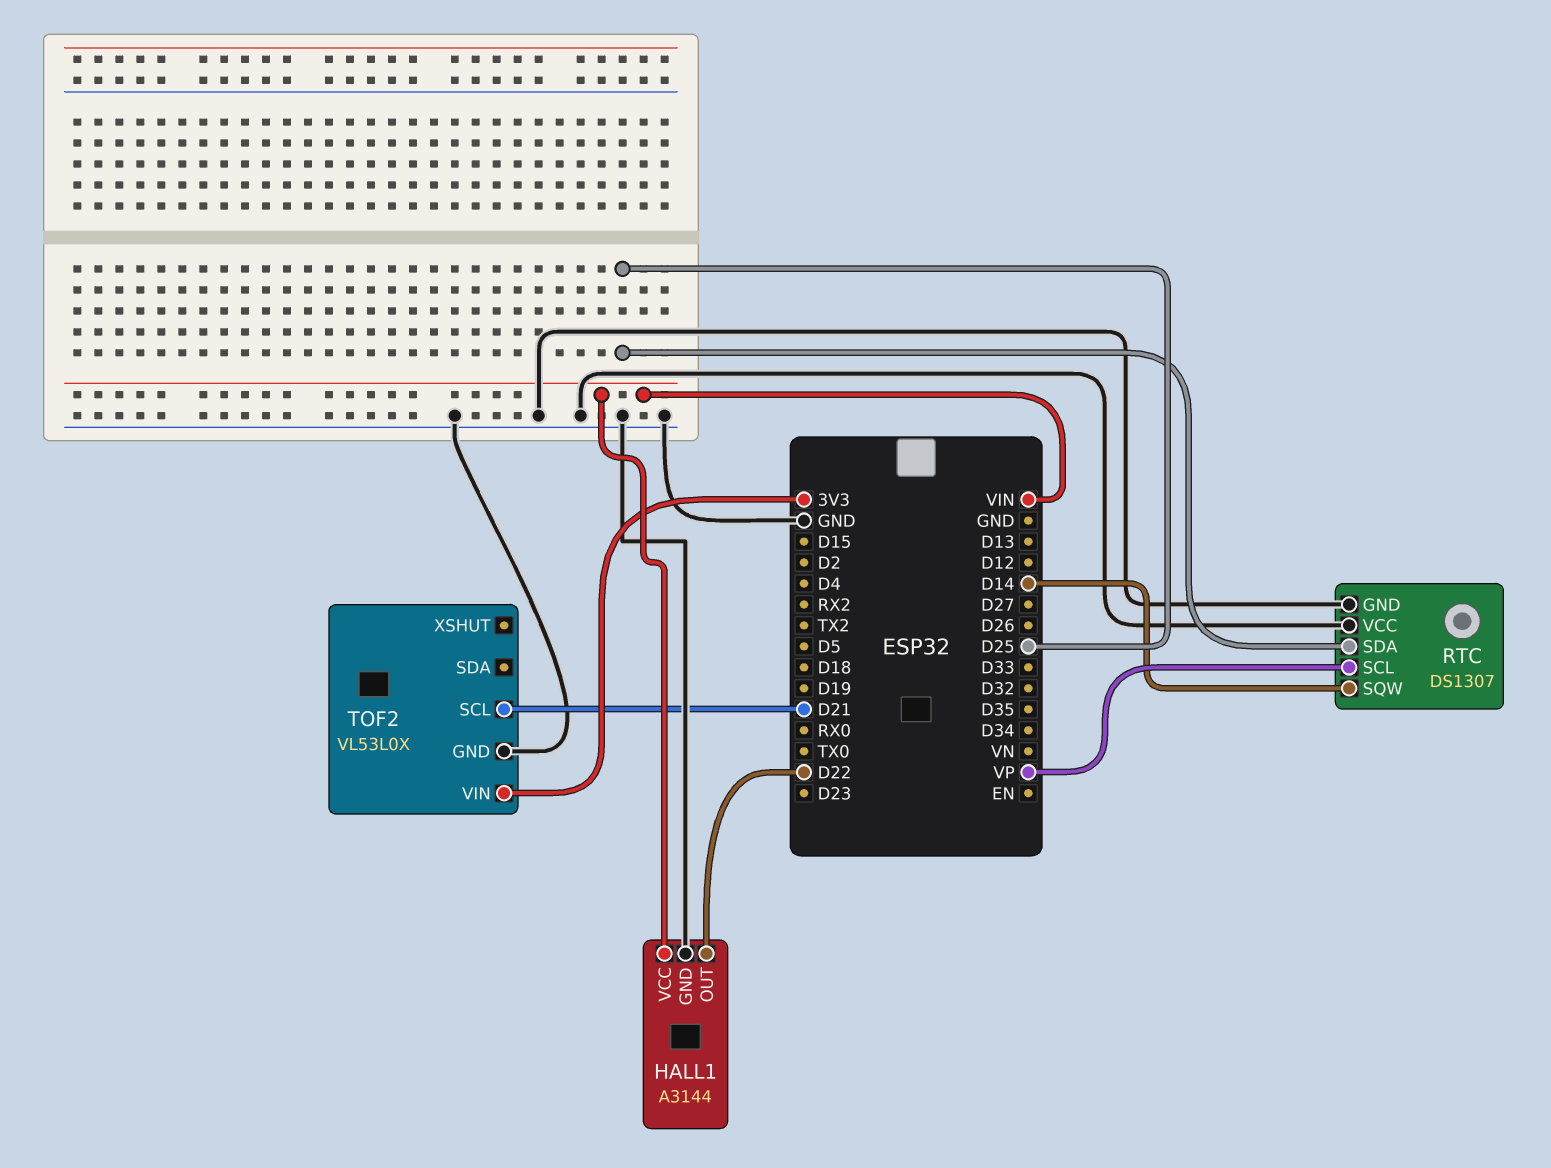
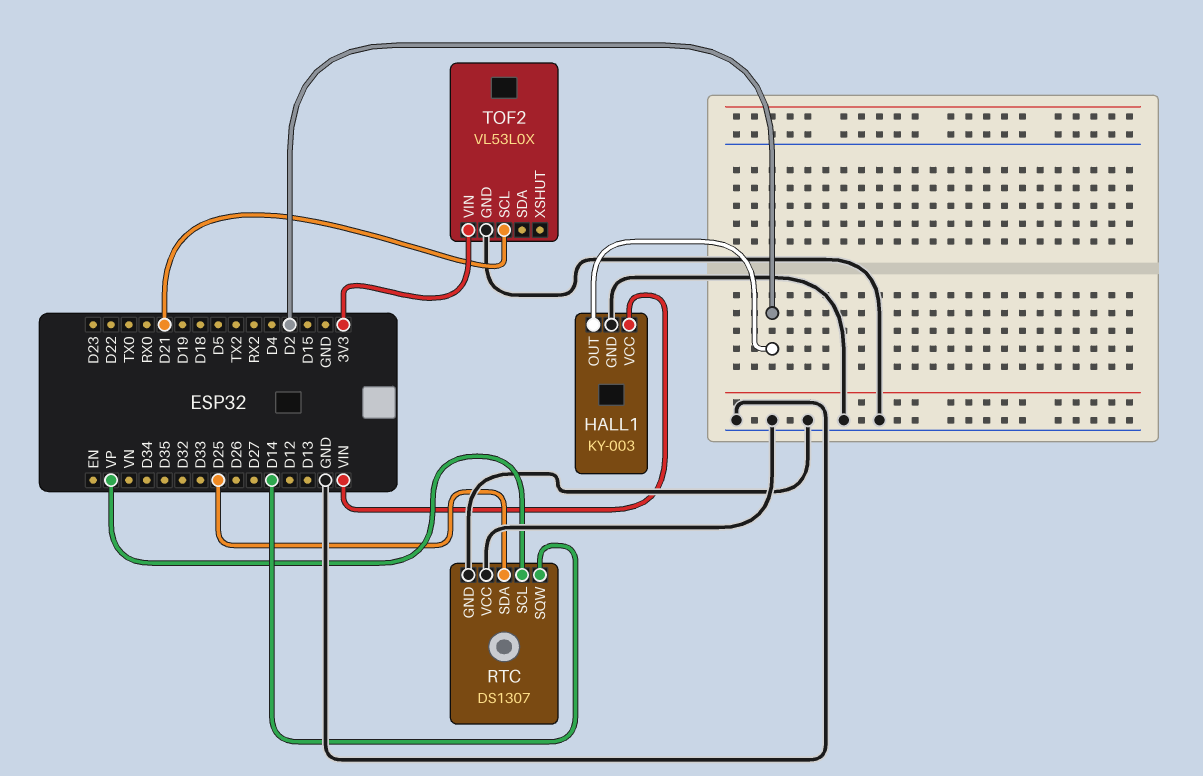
HALL1: A3144 -> KY-003
HALL1 pin OUT: D22 -> D2

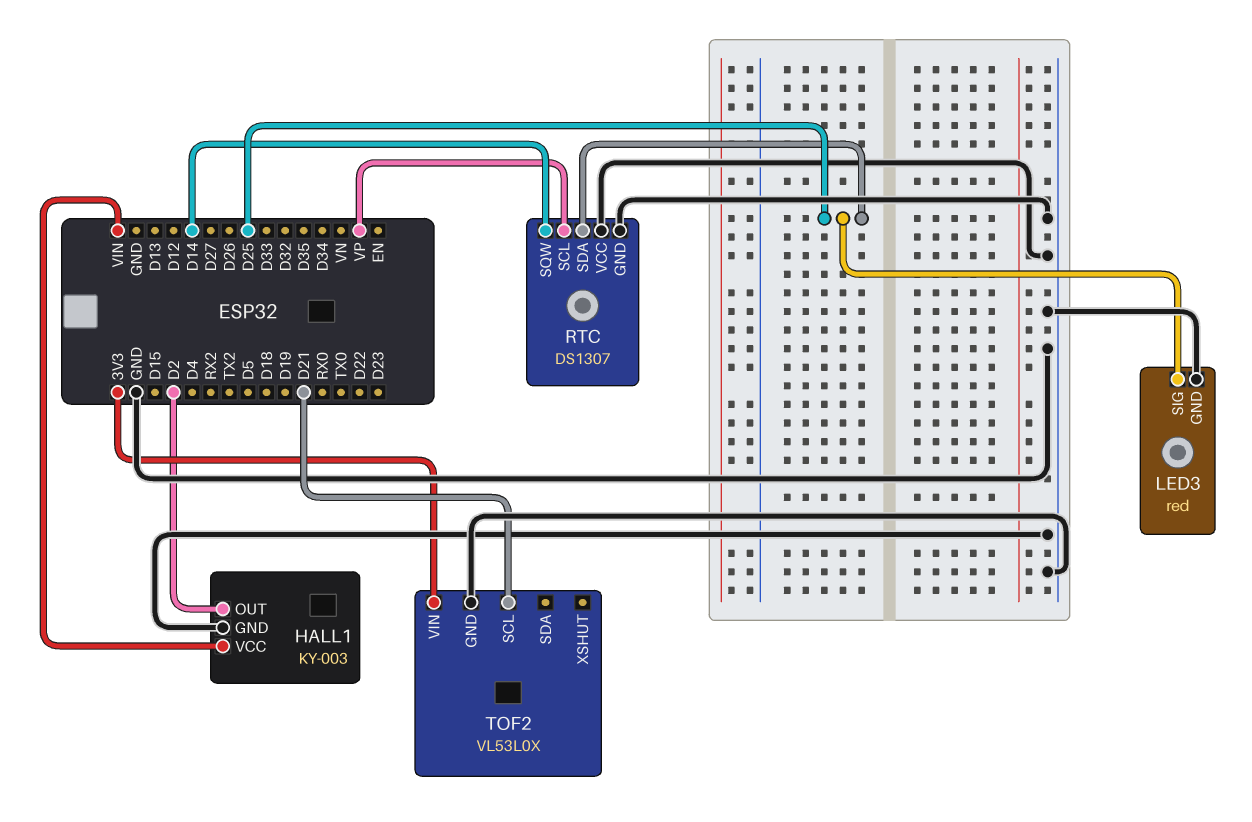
LED3: none -> red
LED3 pin GND: none -> GND
LED3 pin SIG: none -> D25

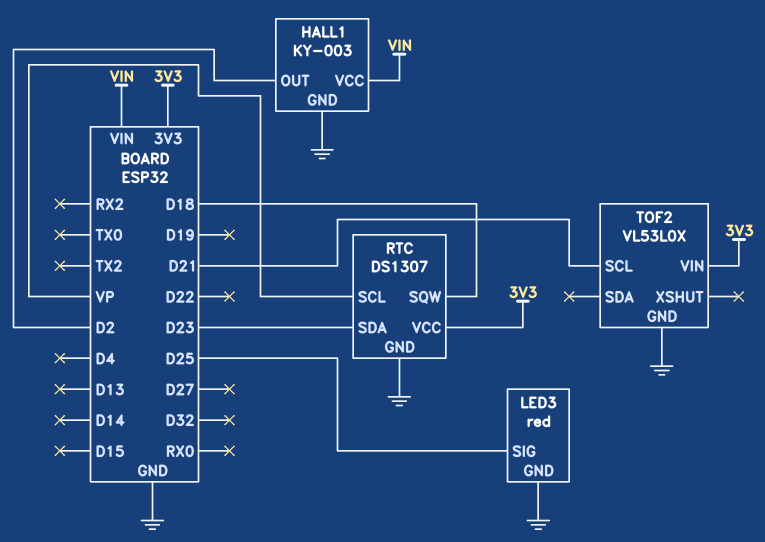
RTC pin SDA: D25 -> D23
RTC pin SQW: D14 -> D18
RTC pin VCC: GND -> 3V3

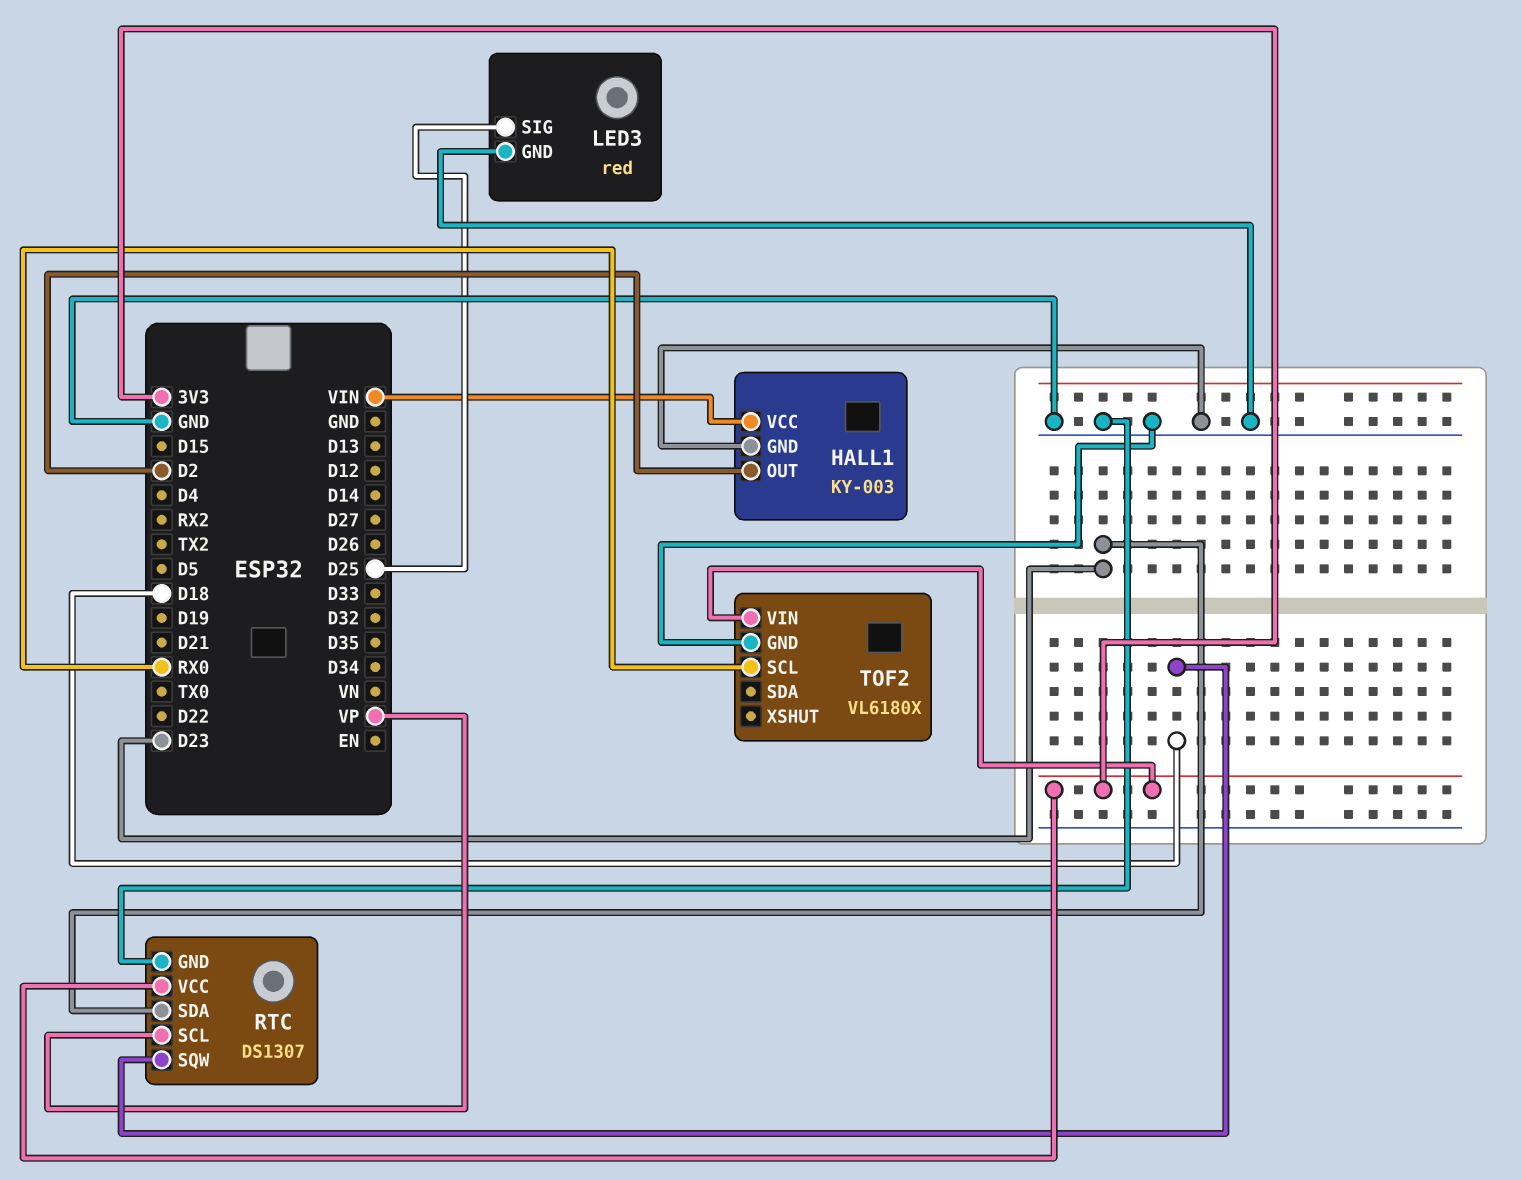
TOF2: VL53L0X -> VL6180X
TOF2 pin SCL: D21 -> RX0

